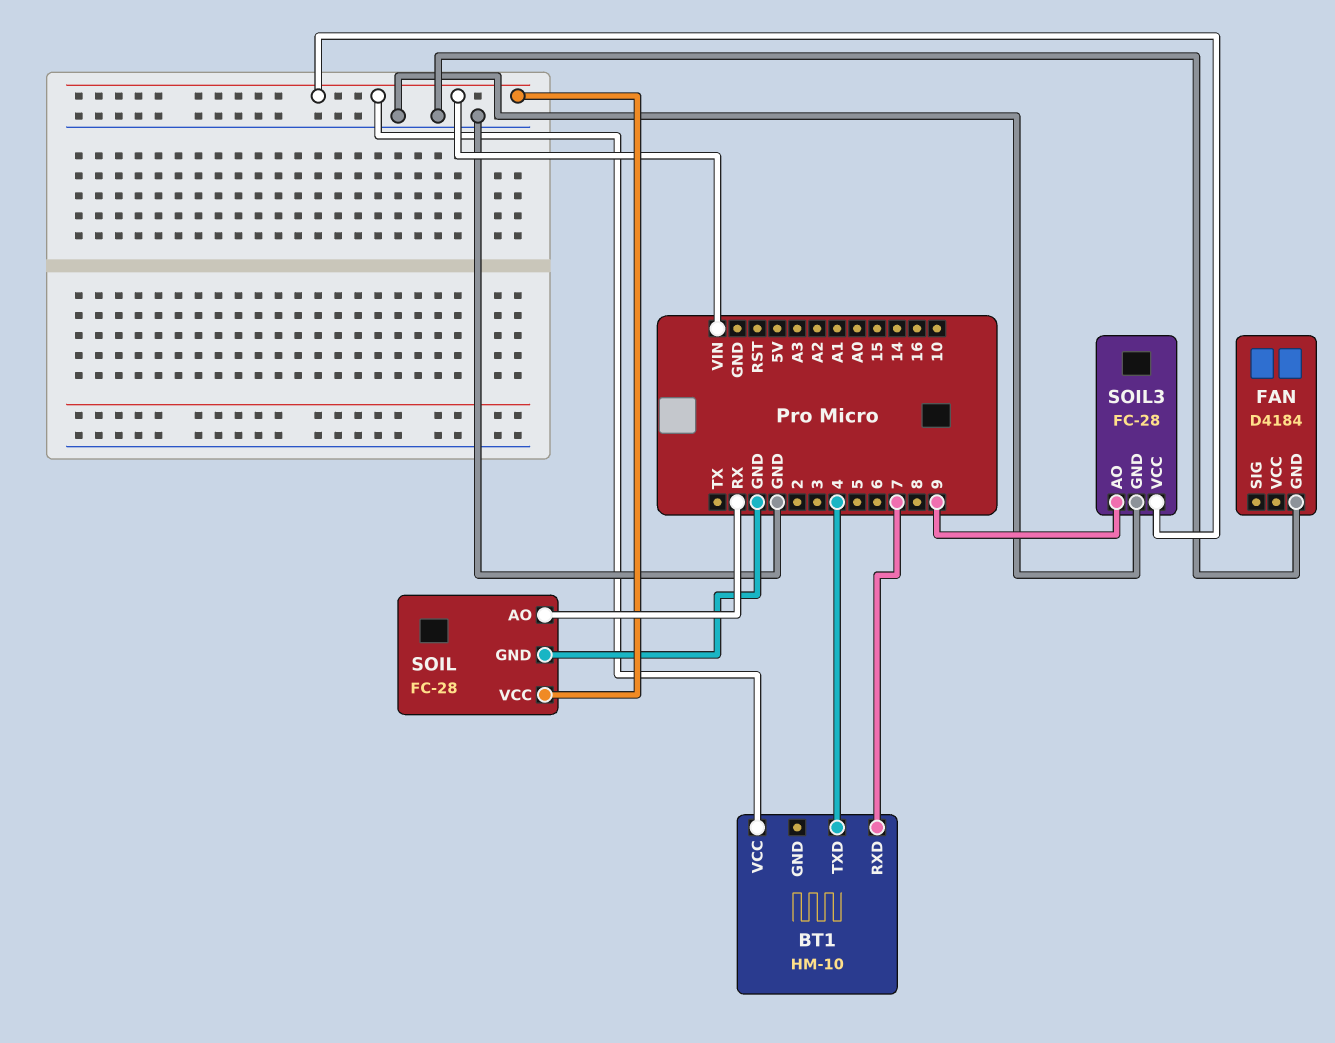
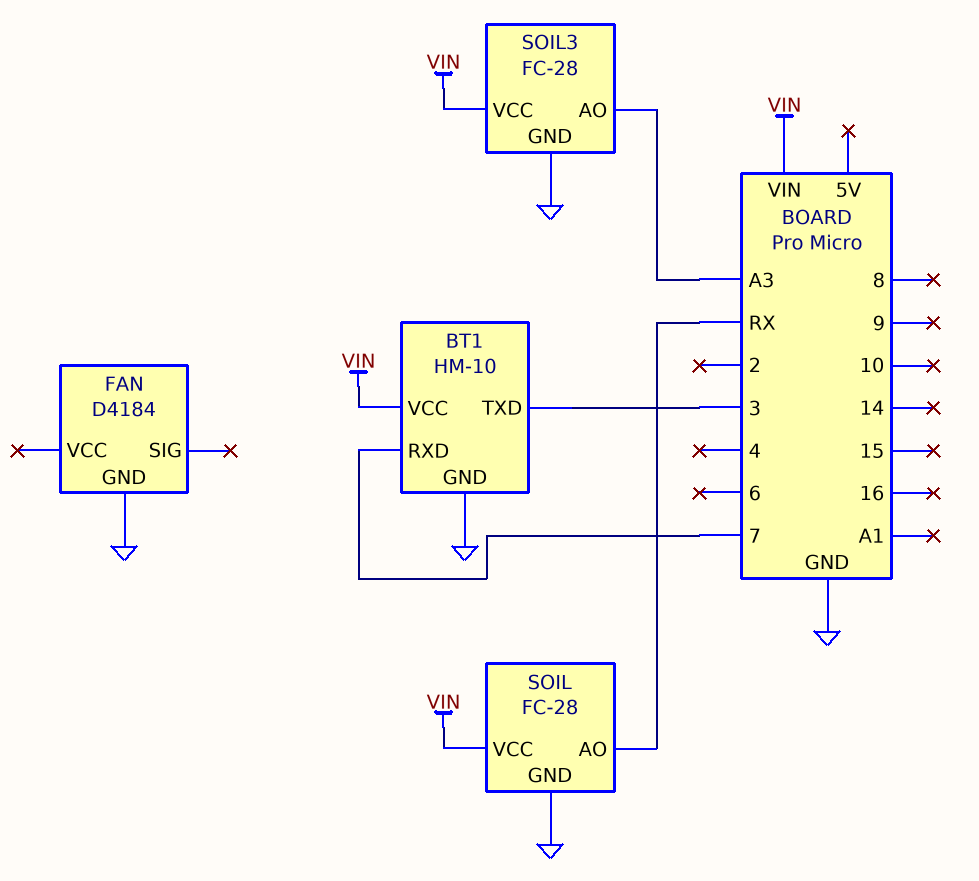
BT1 pin GND: none -> GND
BT1 pin TXD: 4 -> 3
SOIL3 pin AO: 9 -> A3

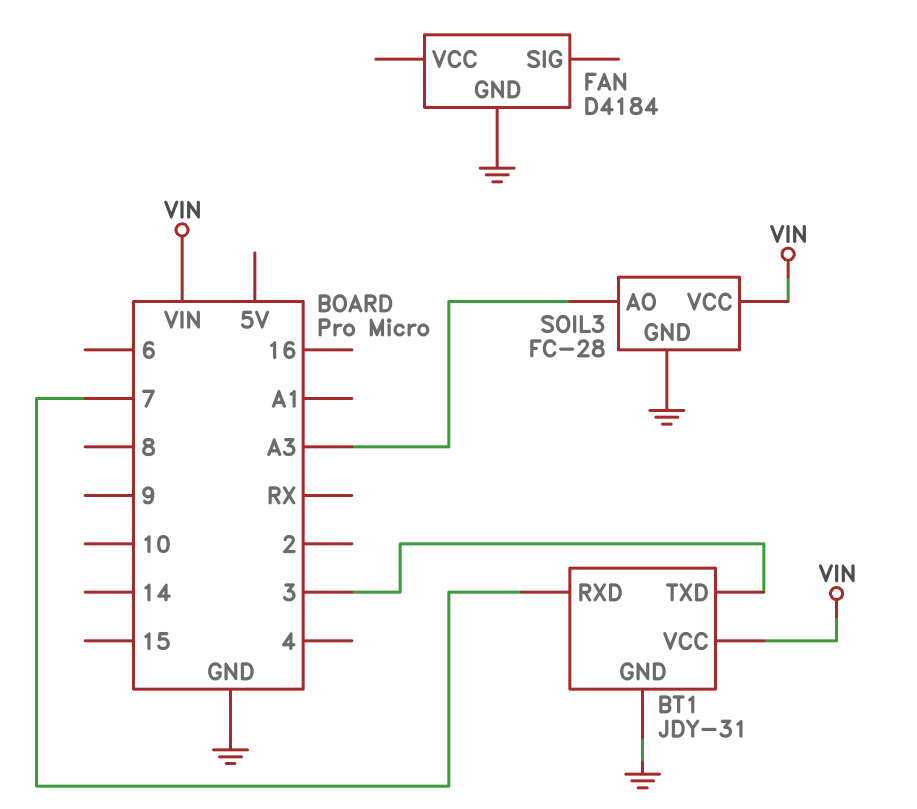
BT1: HM-10 -> JDY-31
SOIL: FC-28 -> none
SOIL pin AO: RX -> none
SOIL pin GND: GND -> none
SOIL pin VCC: VIN -> none

